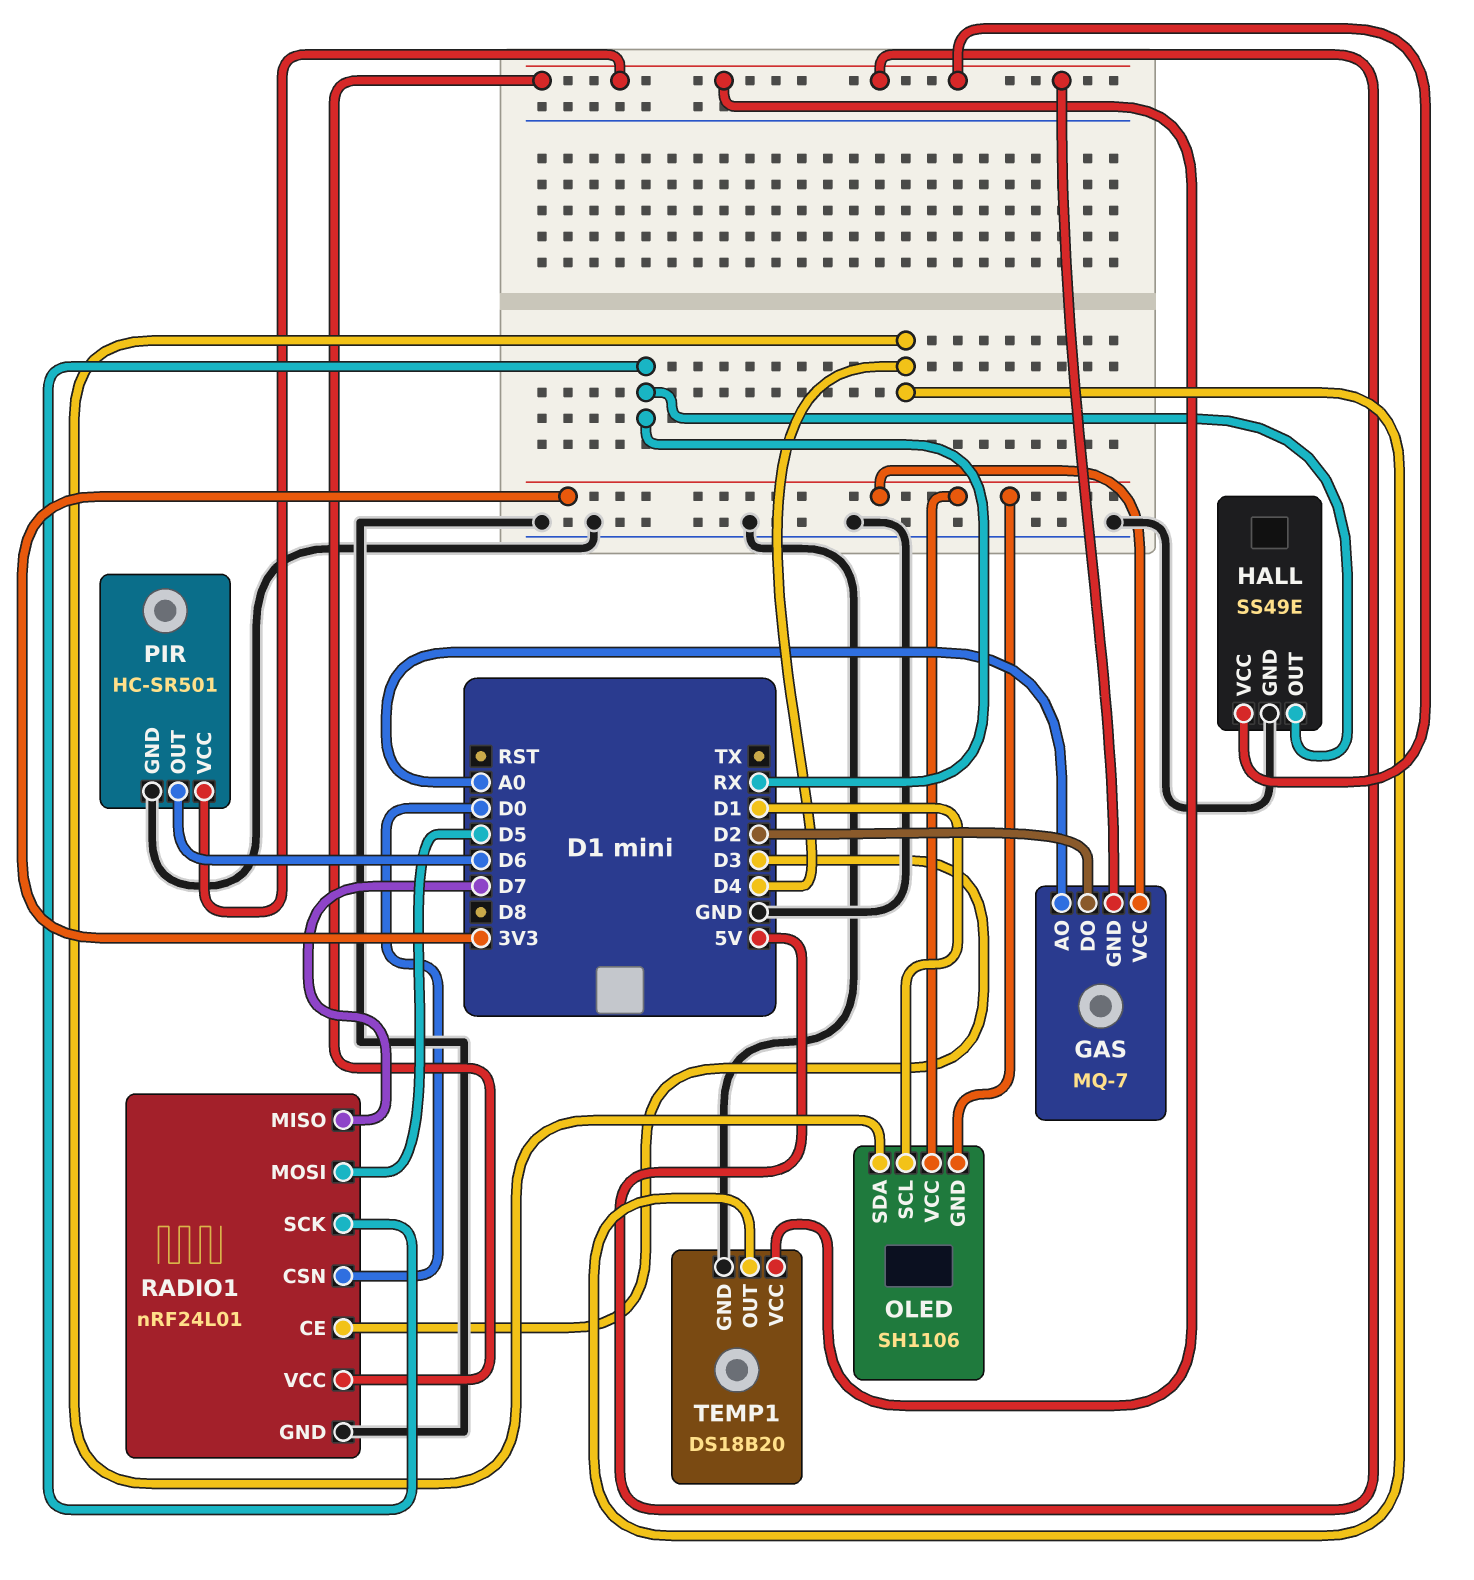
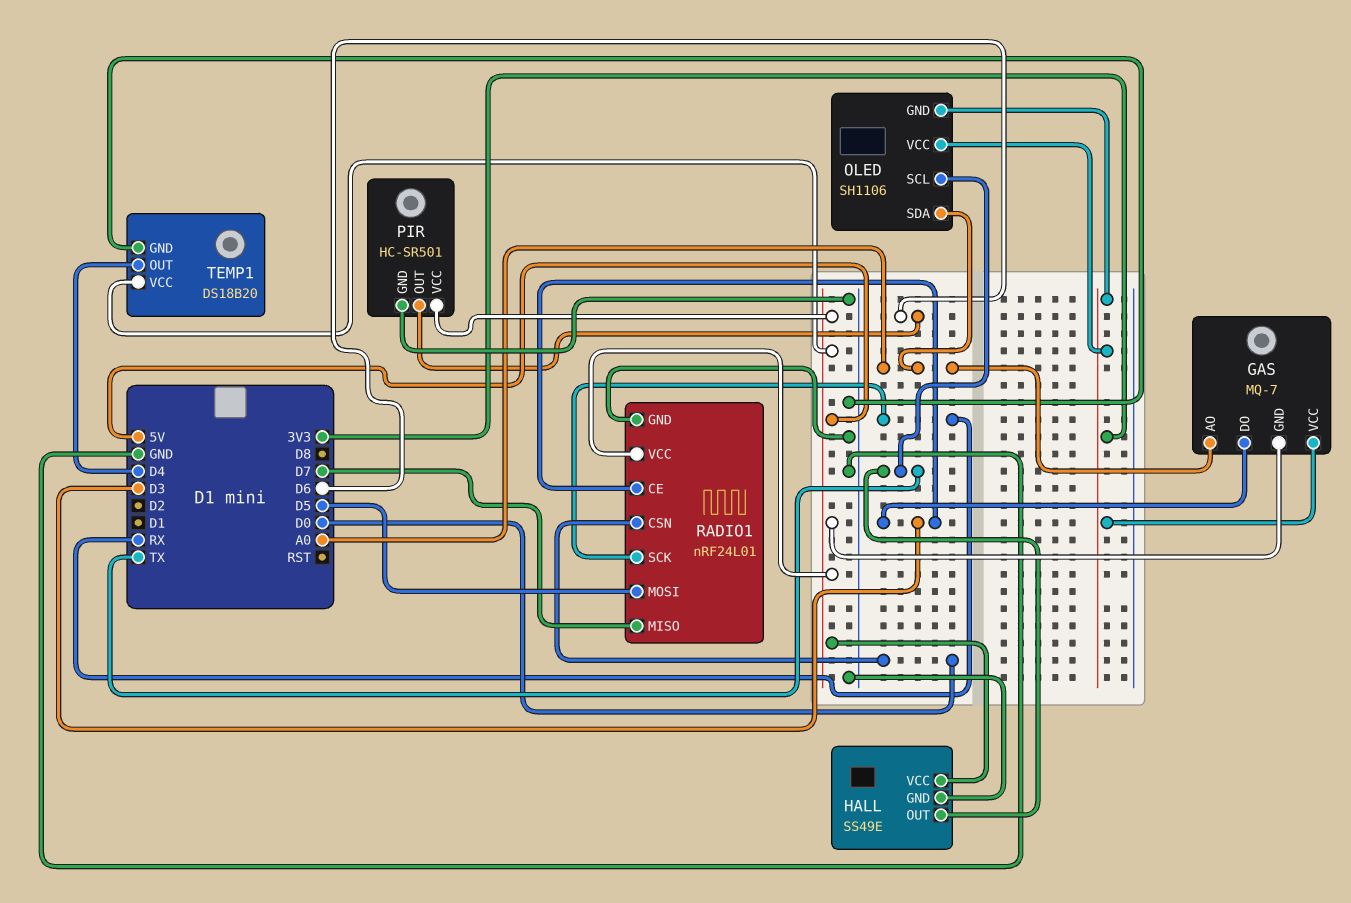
GAS pin DO: D2 -> D3
HALL pin OUT: RX -> TX
OLED pin SCL: D1 -> TX
OLED pin SDA: D4 -> A0

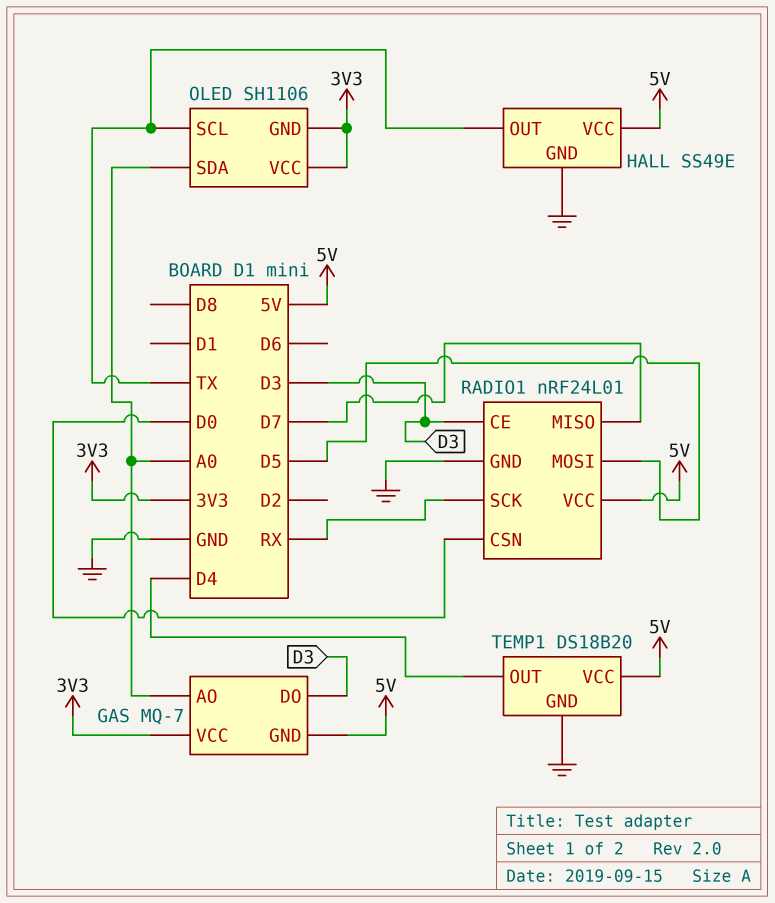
PIR: HC-SR501 -> none
PIR pin GND: GND -> none
PIR pin OUT: D6 -> none
PIR pin VCC: 5V -> none

